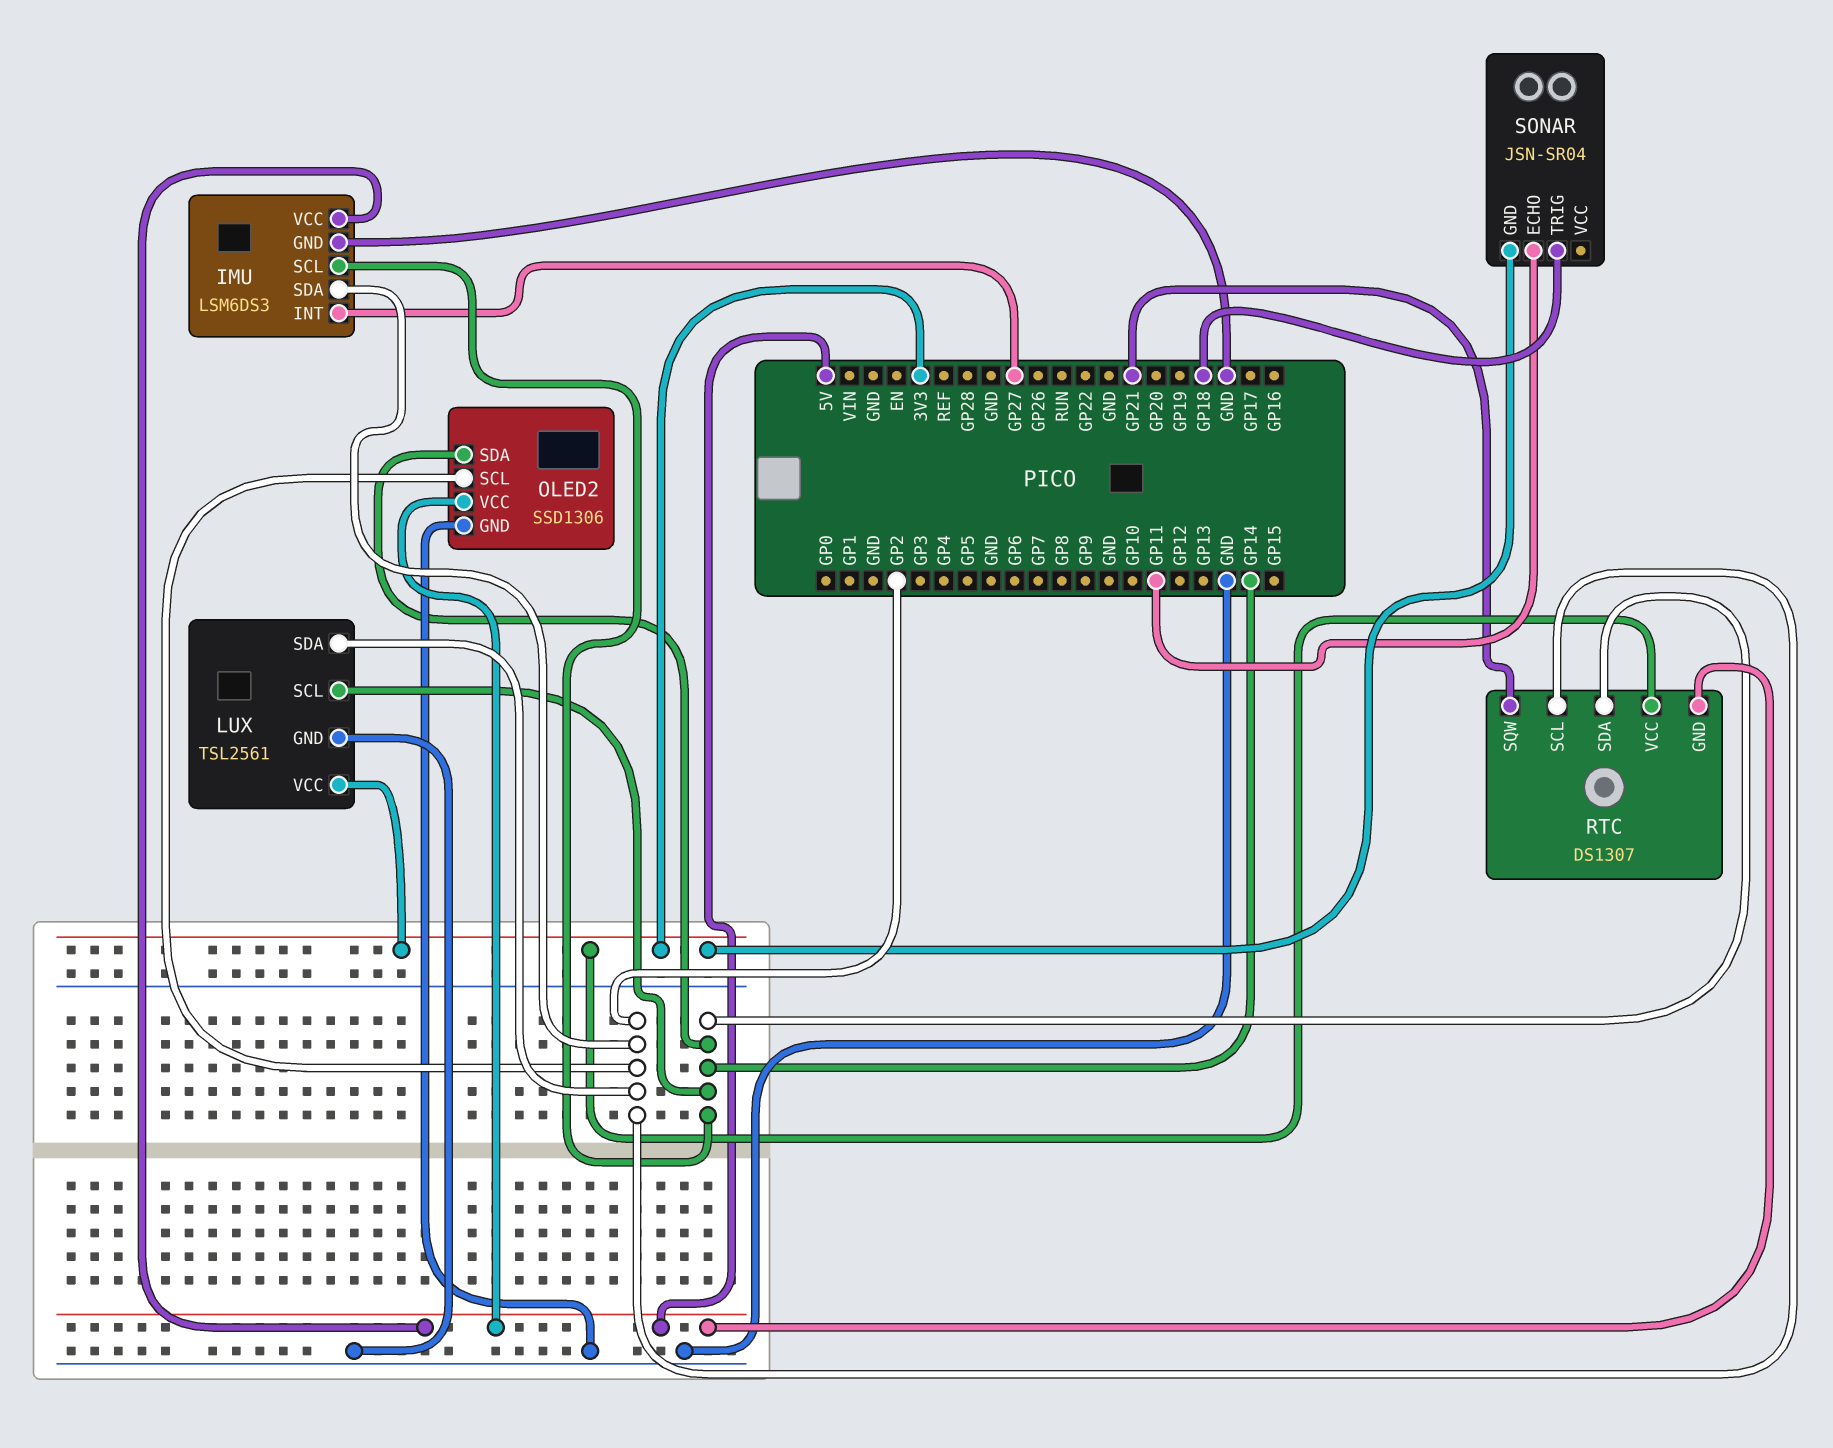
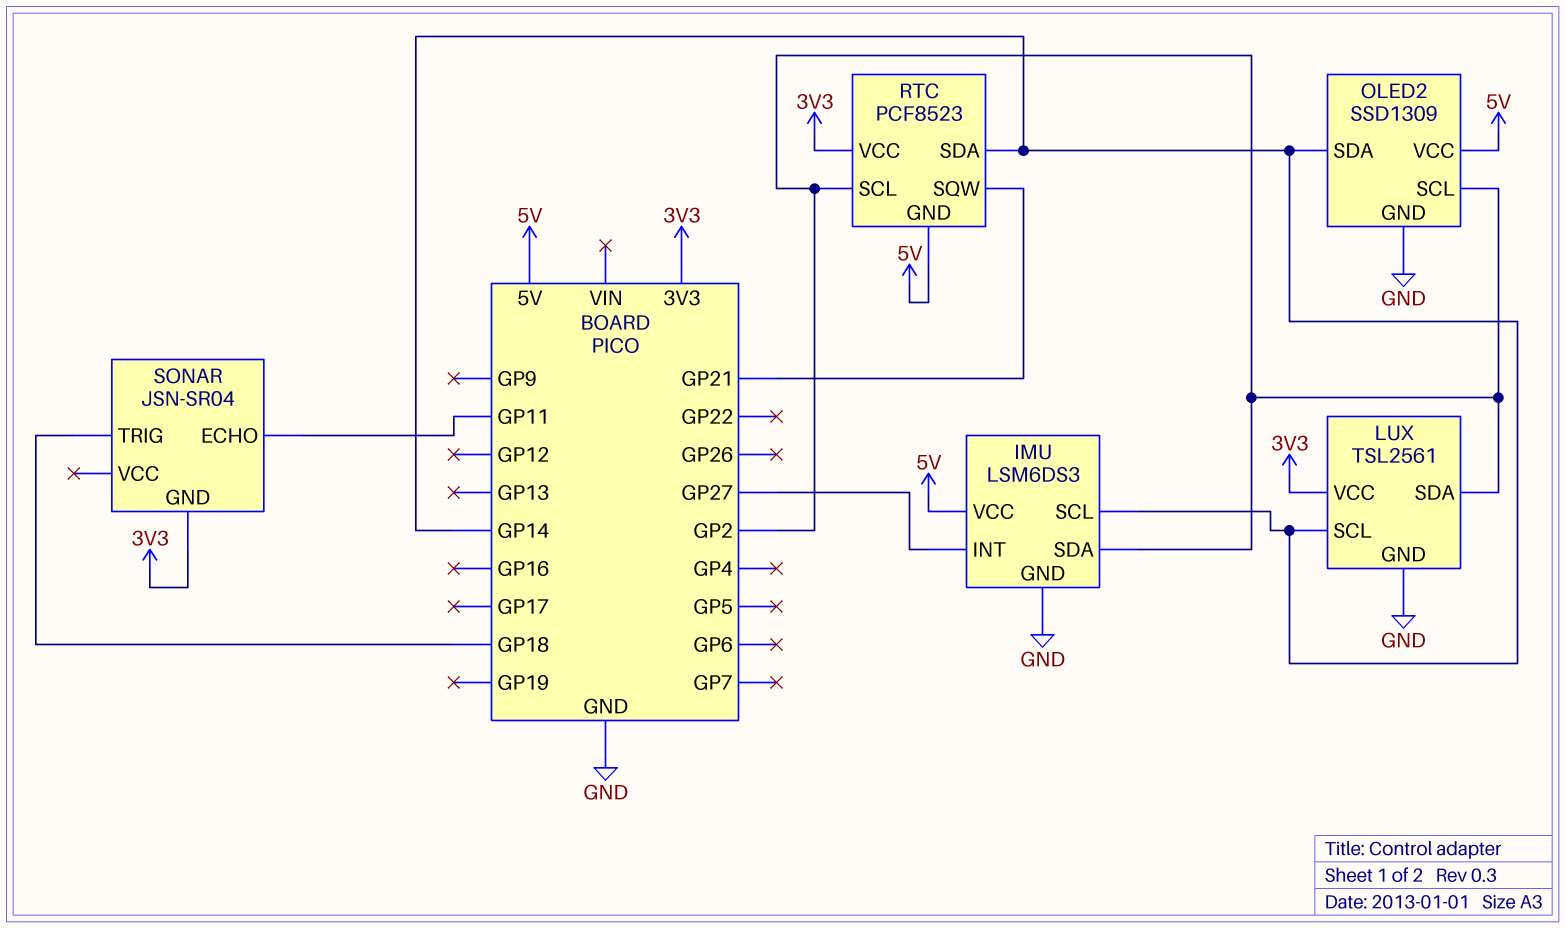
OLED2: SSD1306 -> SSD1309
RTC: DS1307 -> PCF8523

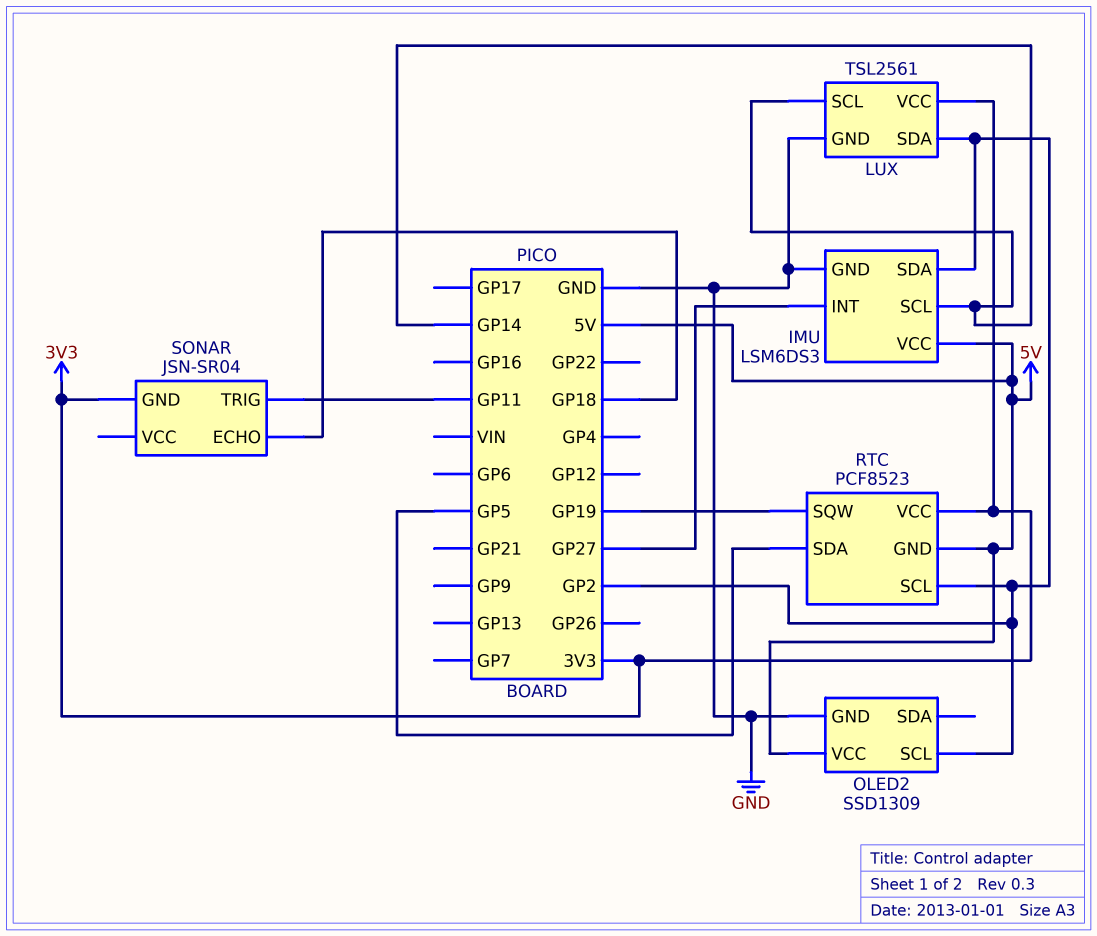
OLED2 pin SDA: GP14 -> none
RTC pin SDA: GP14 -> GP5
RTC pin SQW: GP21 -> GP19
SONAR pin ECHO: GP11 -> GP18
SONAR pin TRIG: GP18 -> GP11

